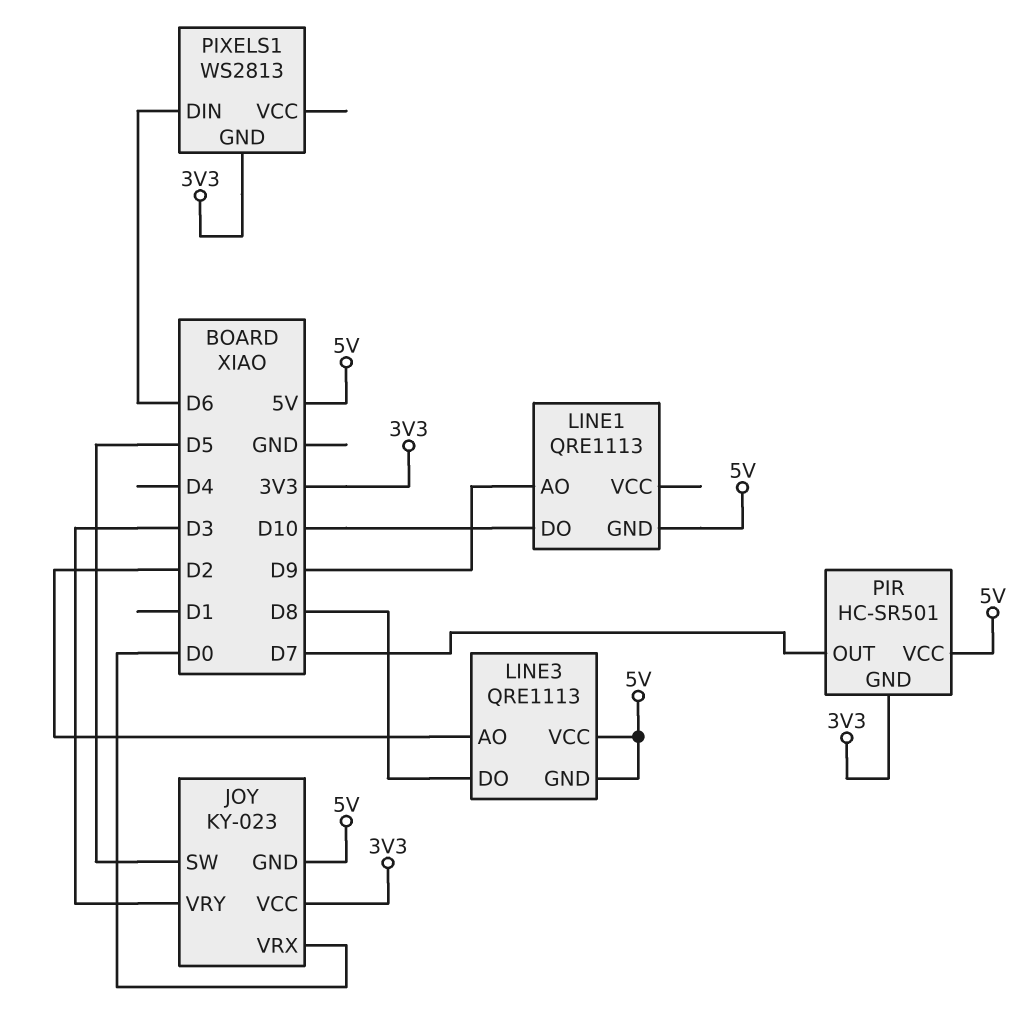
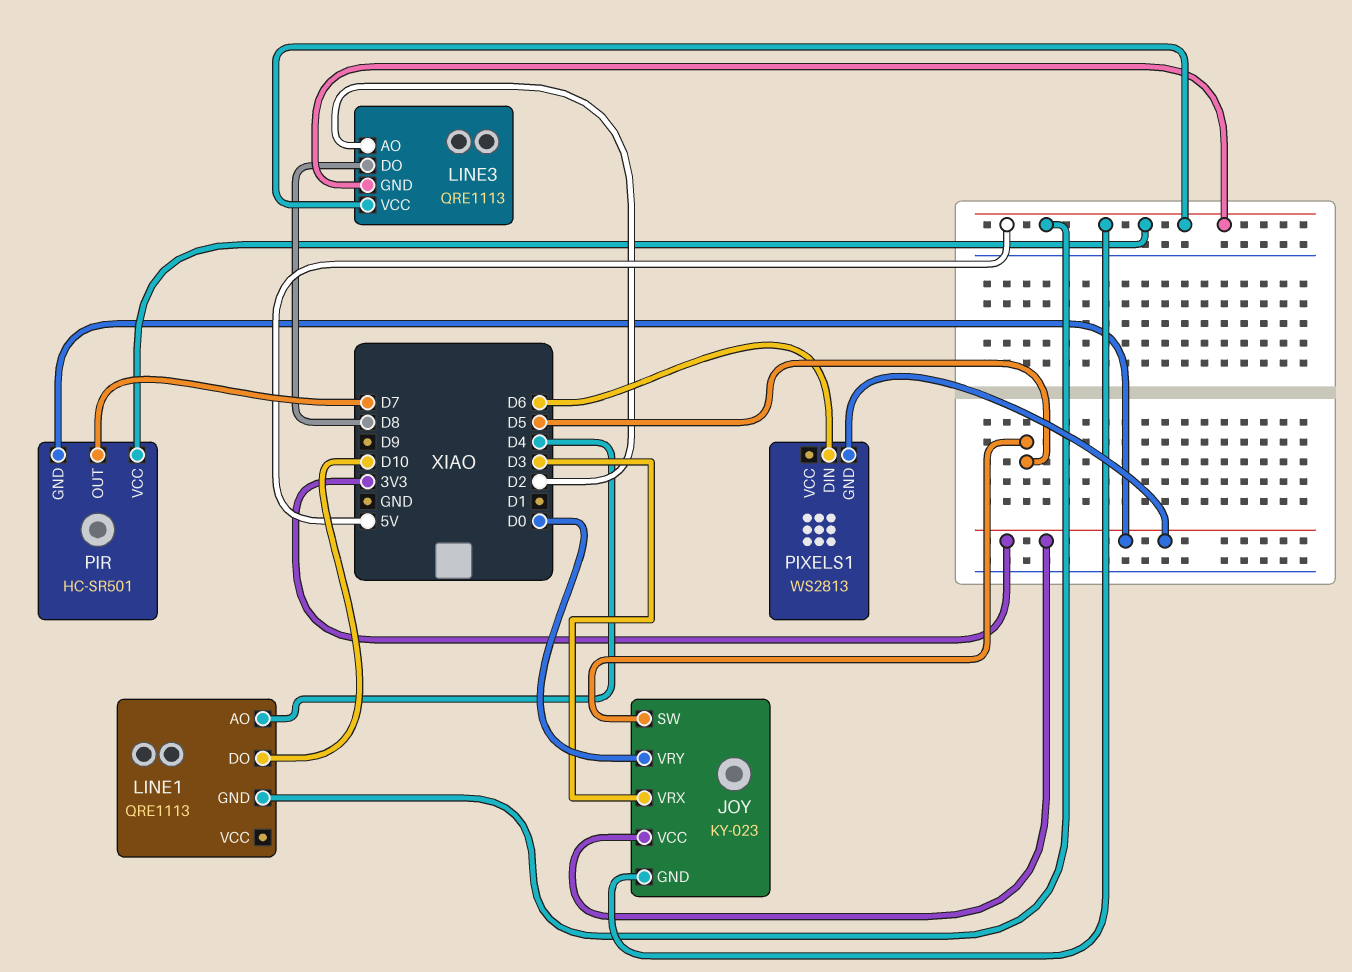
JOY pin VRX: D0 -> D3
JOY pin VRY: D3 -> D0
LINE1 pin AO: D9 -> D4

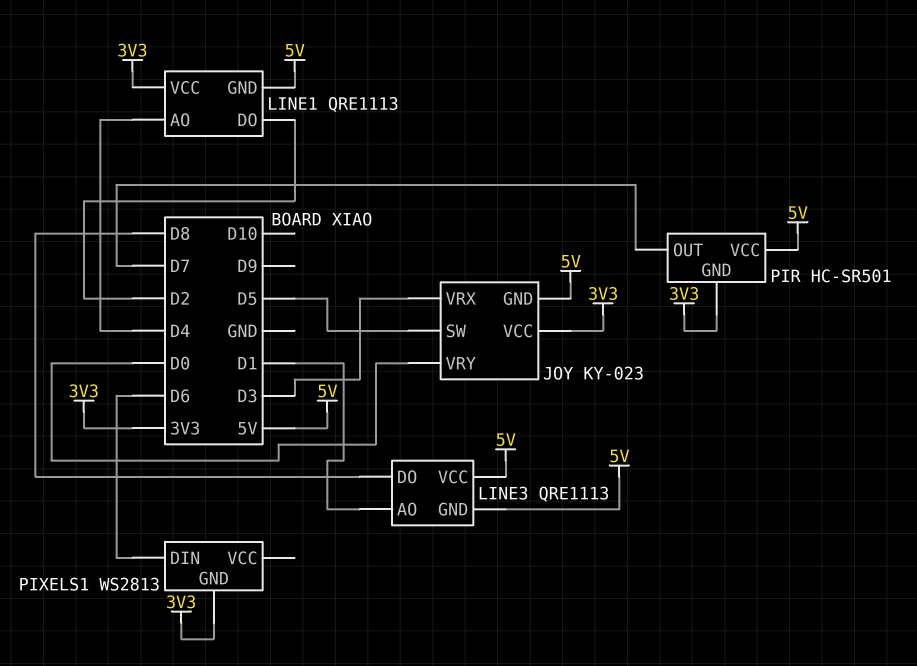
LINE1 pin DO: D10 -> D2
LINE1 pin VCC: none -> 3V3
LINE3 pin AO: D2 -> D1

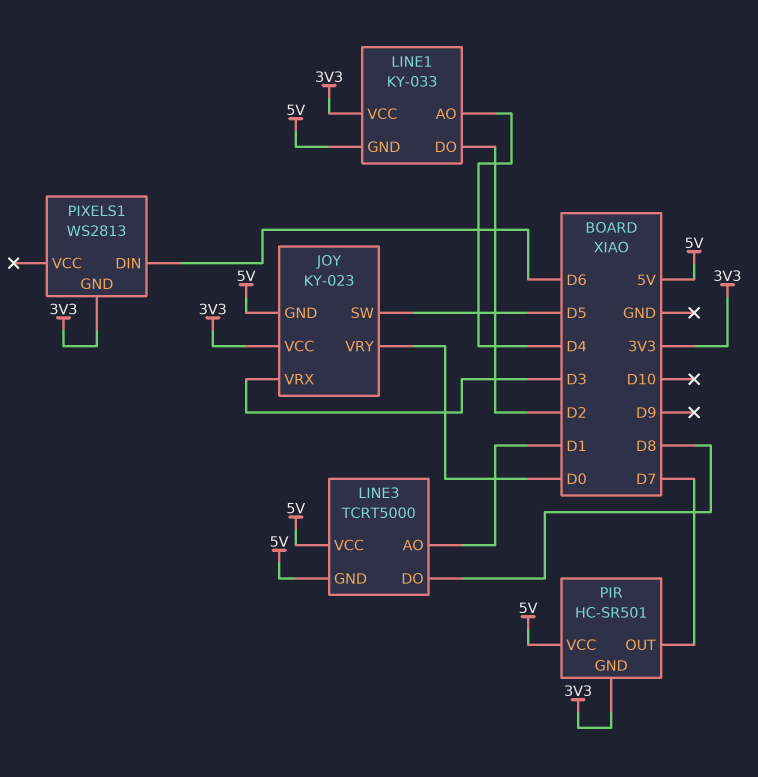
LINE1: QRE1113 -> KY-033
LINE3: QRE1113 -> TCRT5000

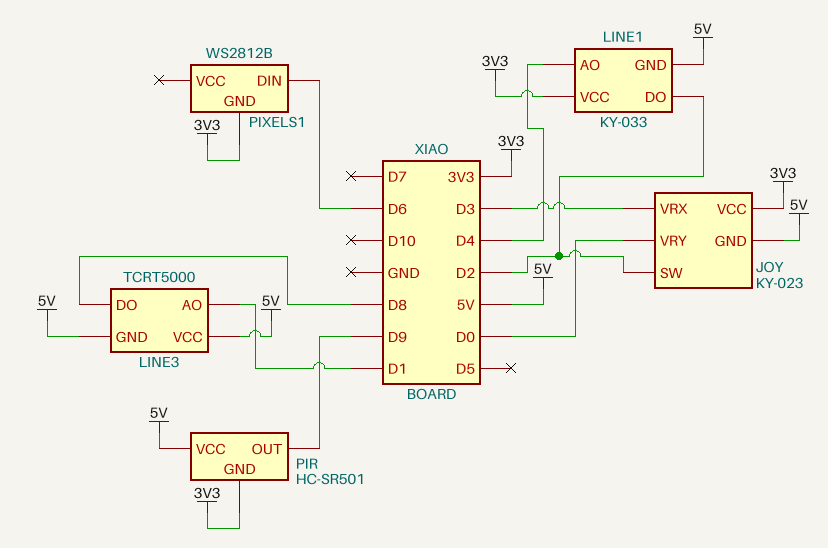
JOY pin SW: D5 -> D2
PIR pin OUT: D7 -> D9
PIXELS1: WS2813 -> WS2812B

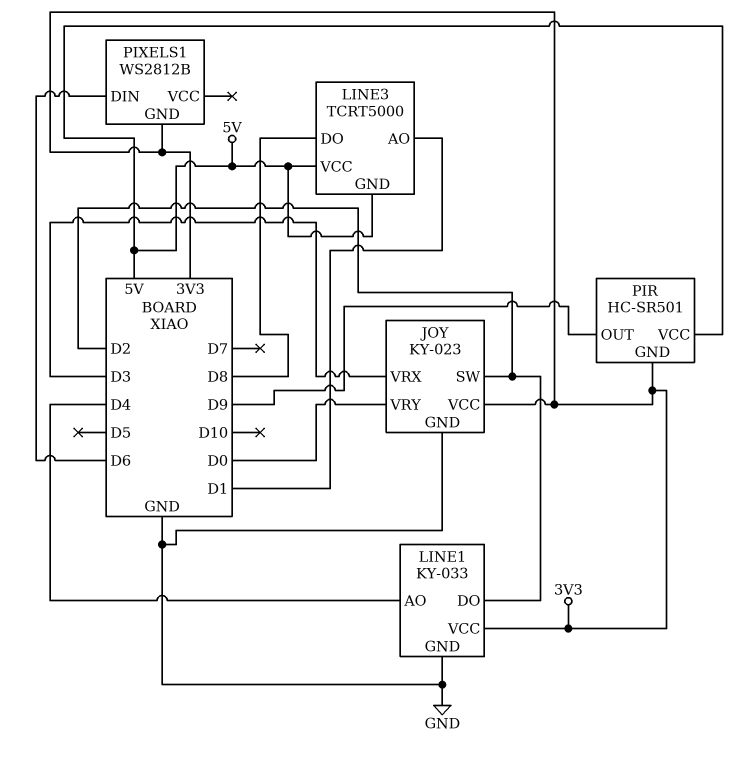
JOY pin GND: 5V -> GND
LINE1 pin GND: 5V -> GND

